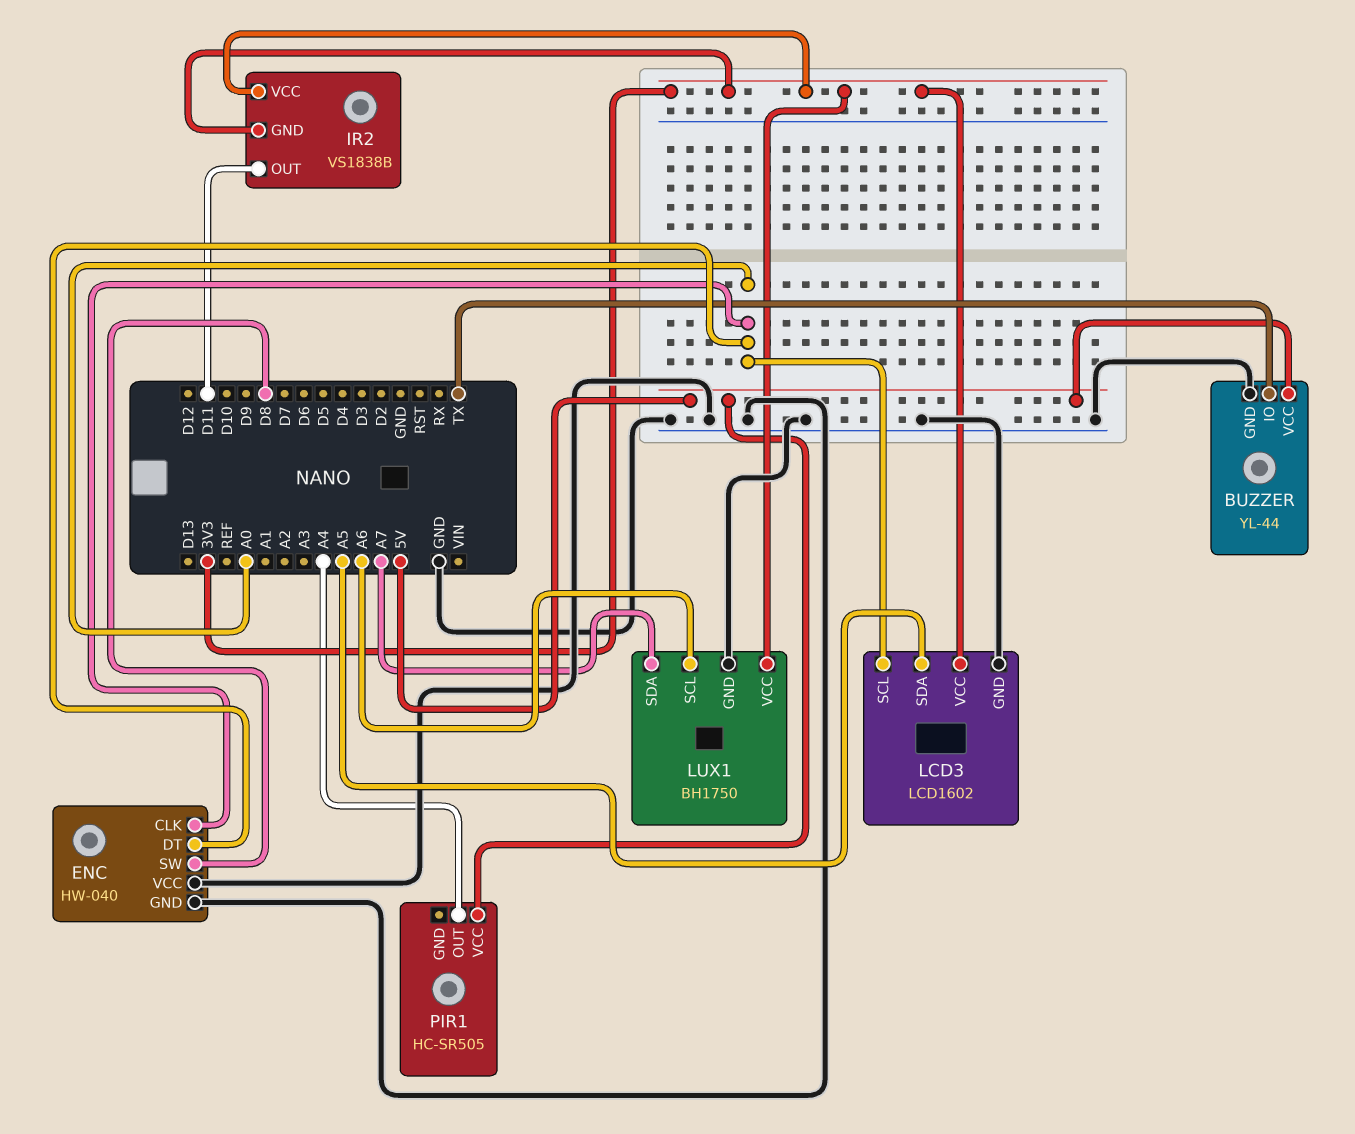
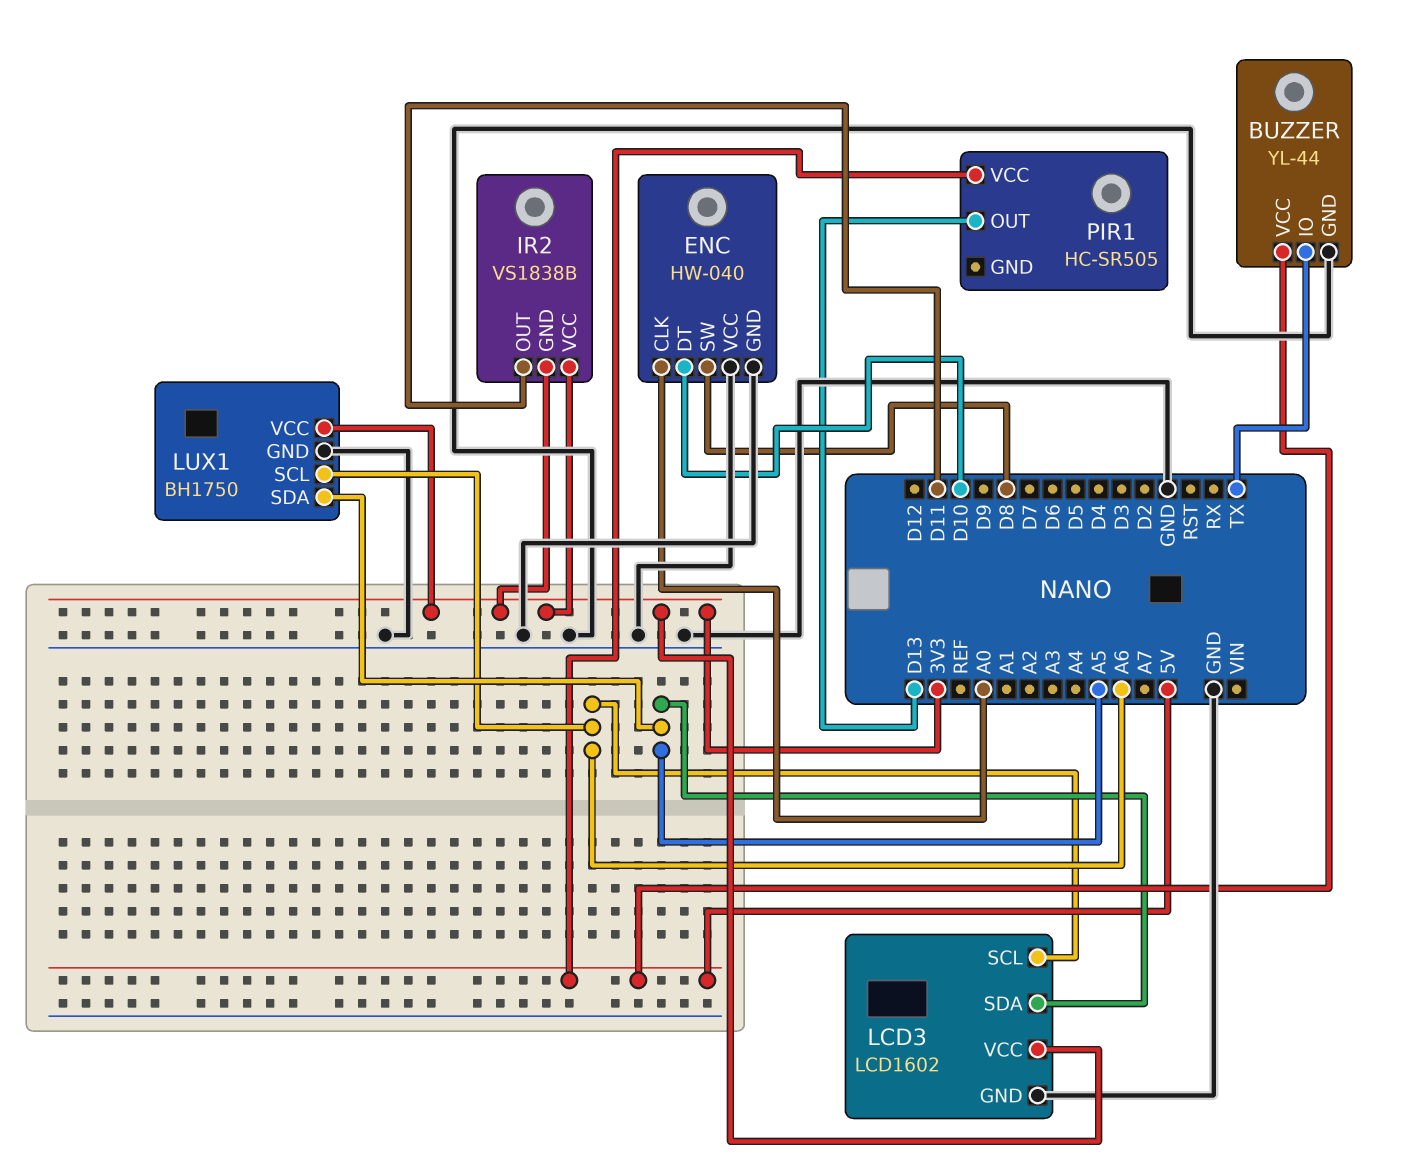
ENC pin DT: A0 -> D10
LCD3 pin SCL: A0 -> A6
LUX1 pin SDA: A7 -> A5
PIR1 pin OUT: A4 -> D13

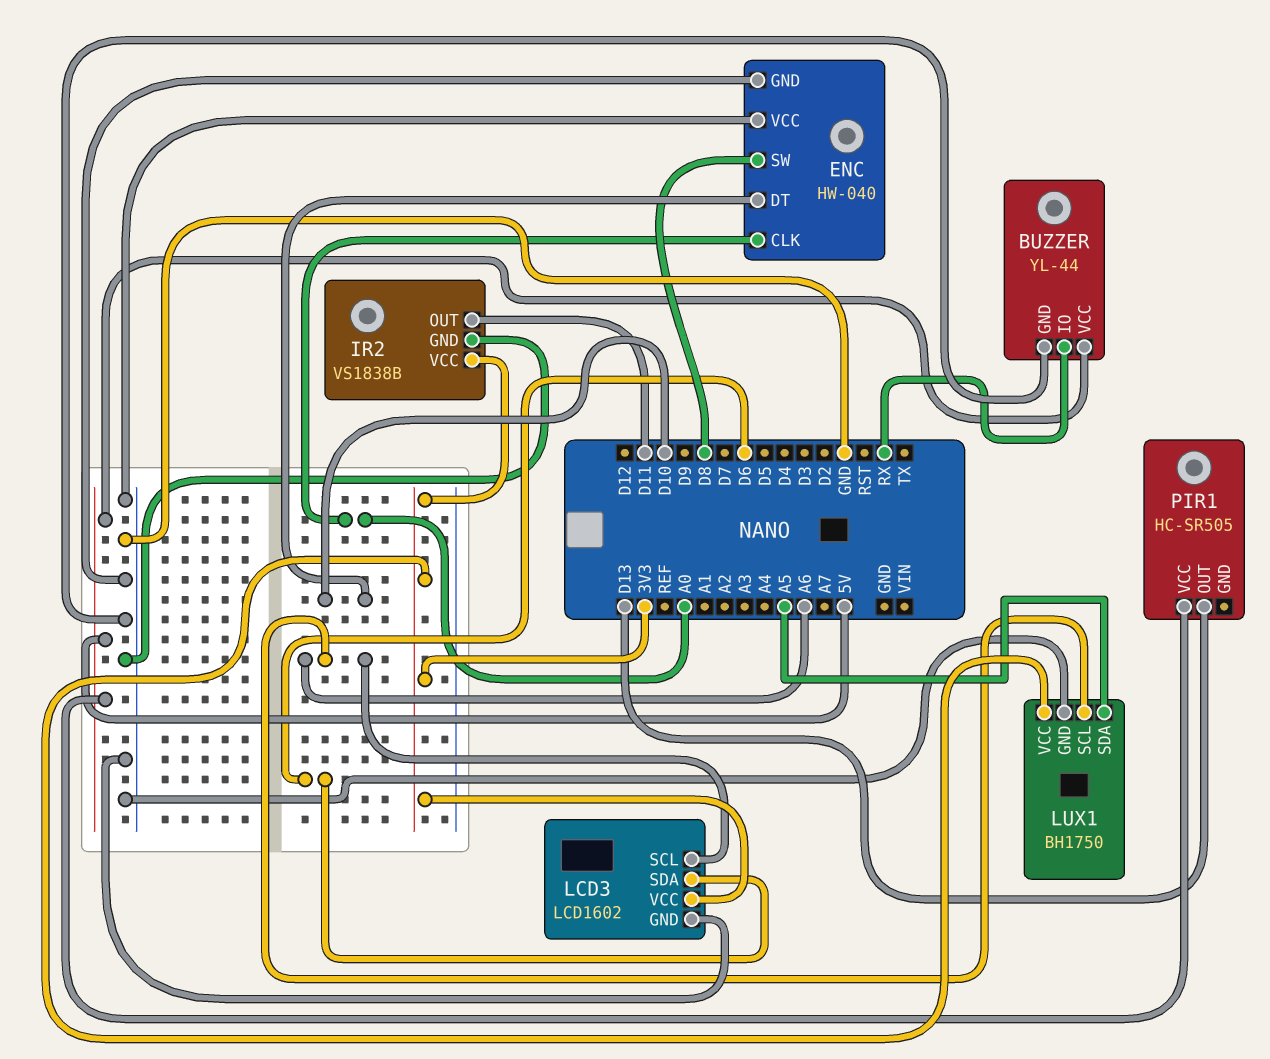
BUZZER pin IO: TX -> RX
IR2 pin GND: 3V3 -> GND
LCD3 pin SDA: A5 -> D6

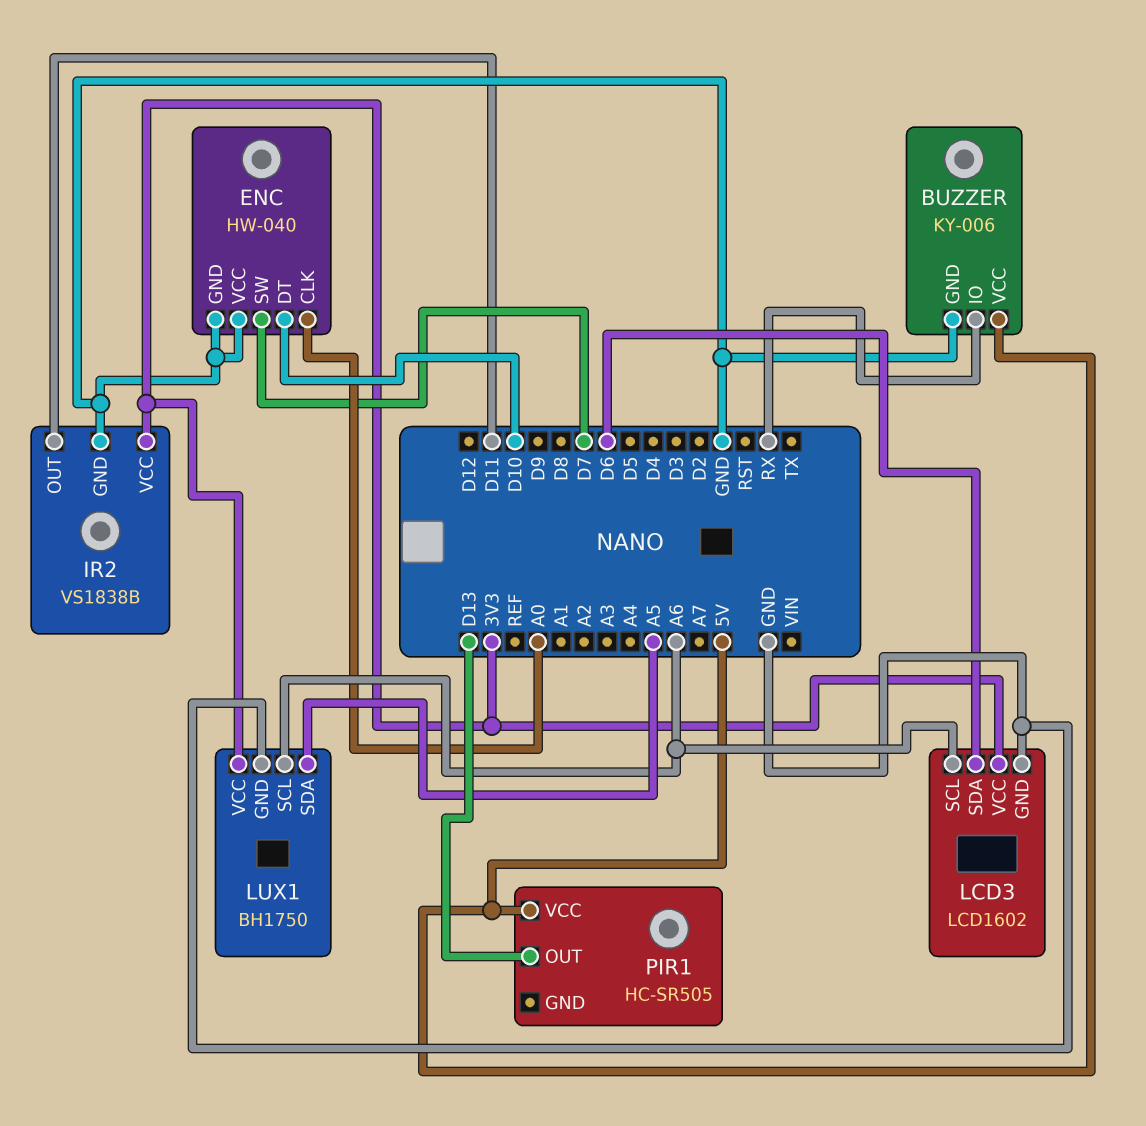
BUZZER: YL-44 -> KY-006
ENC pin SW: D8 -> D7

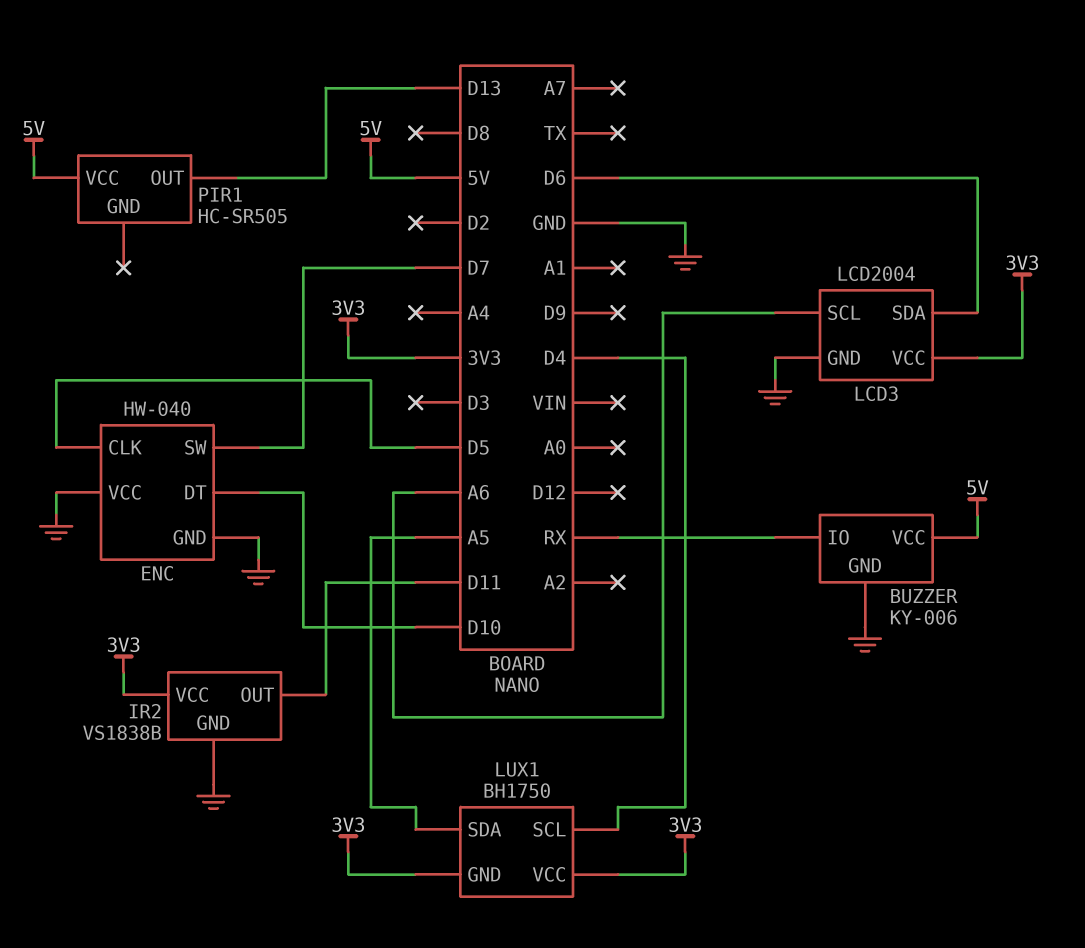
ENC pin CLK: A0 -> D5
LCD3: LCD1602 -> LCD2004
LUX1 pin GND: GND -> 3V3
LUX1 pin SCL: A6 -> D4

